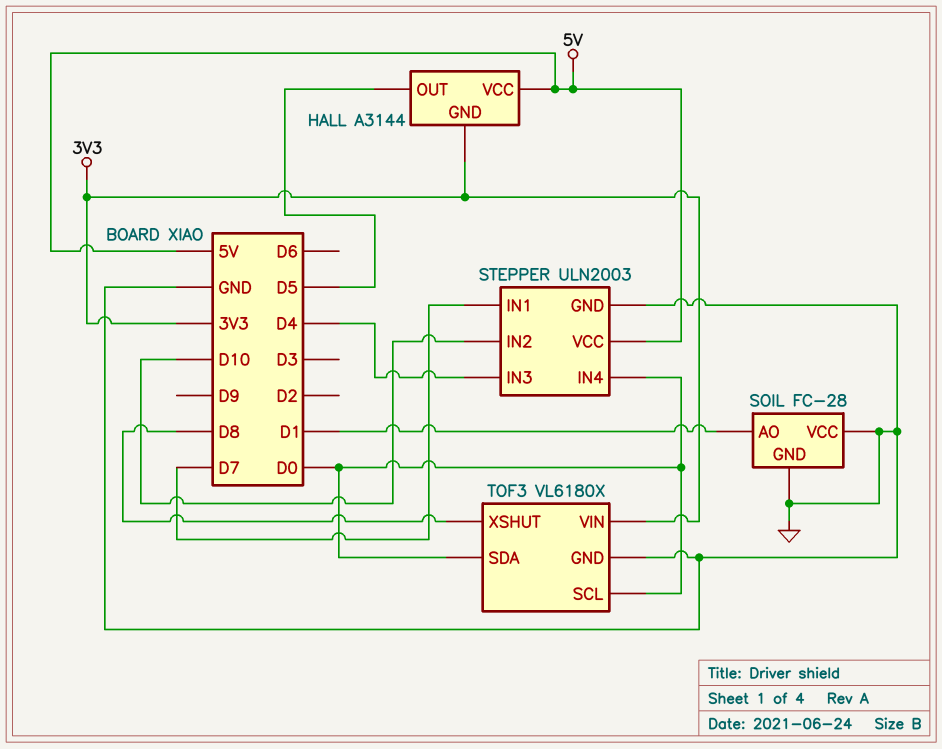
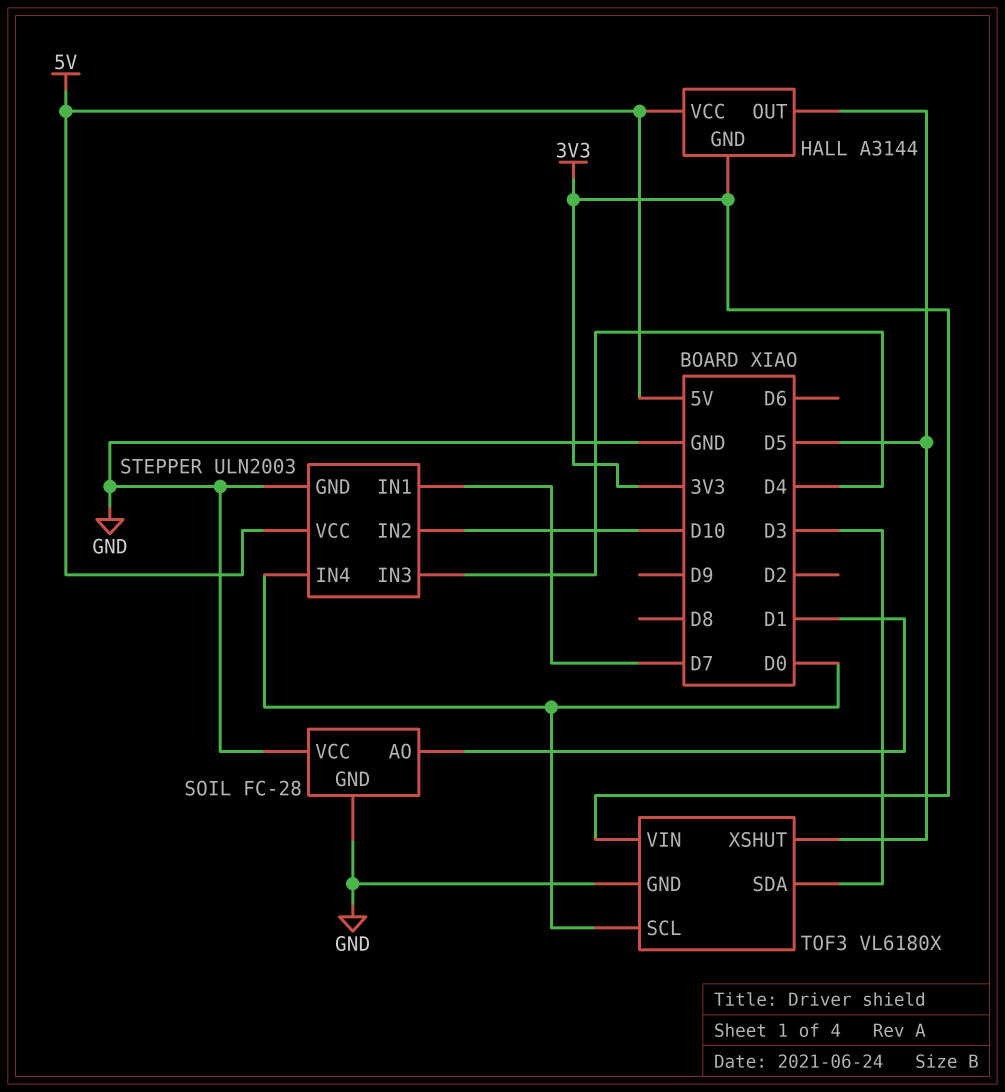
TOF3 pin SDA: D0 -> D3
TOF3 pin XSHUT: D8 -> D5

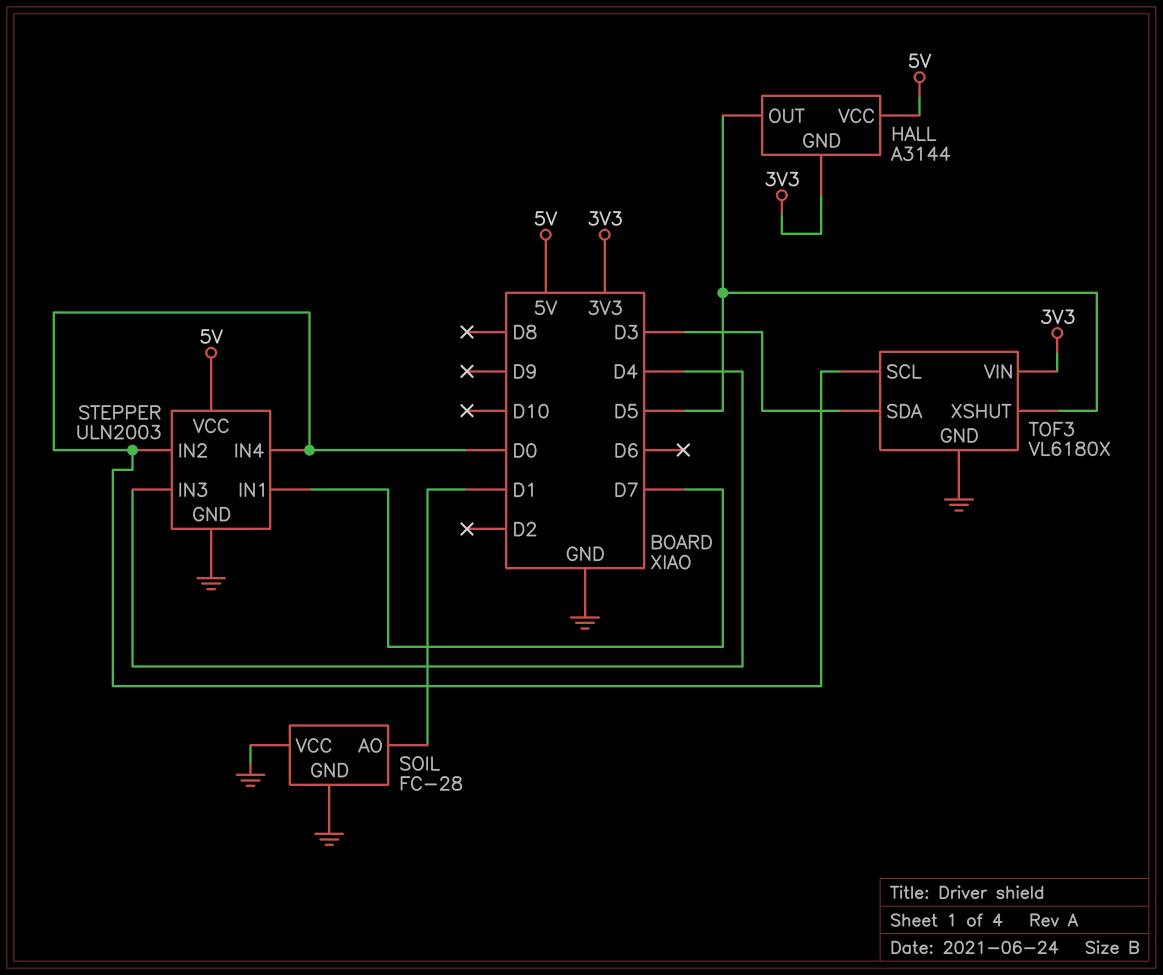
STEPPER pin IN2: D10 -> D0

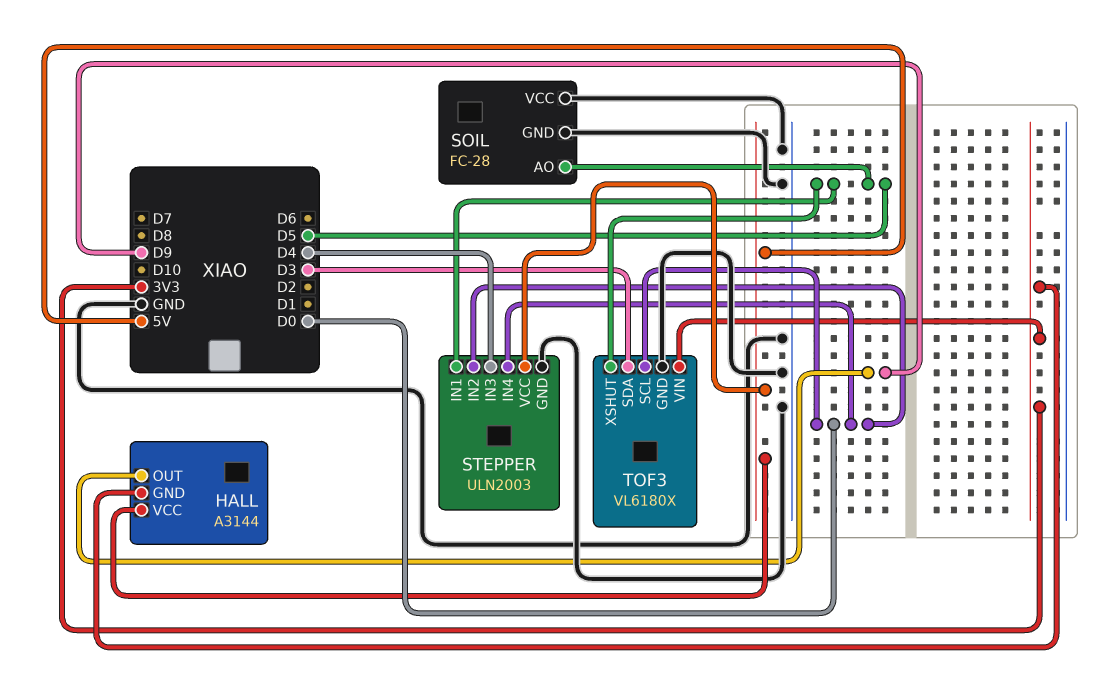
HALL pin OUT: D5 -> D9
SOIL pin AO: D1 -> D5
STEPPER pin IN1: D7 -> D5

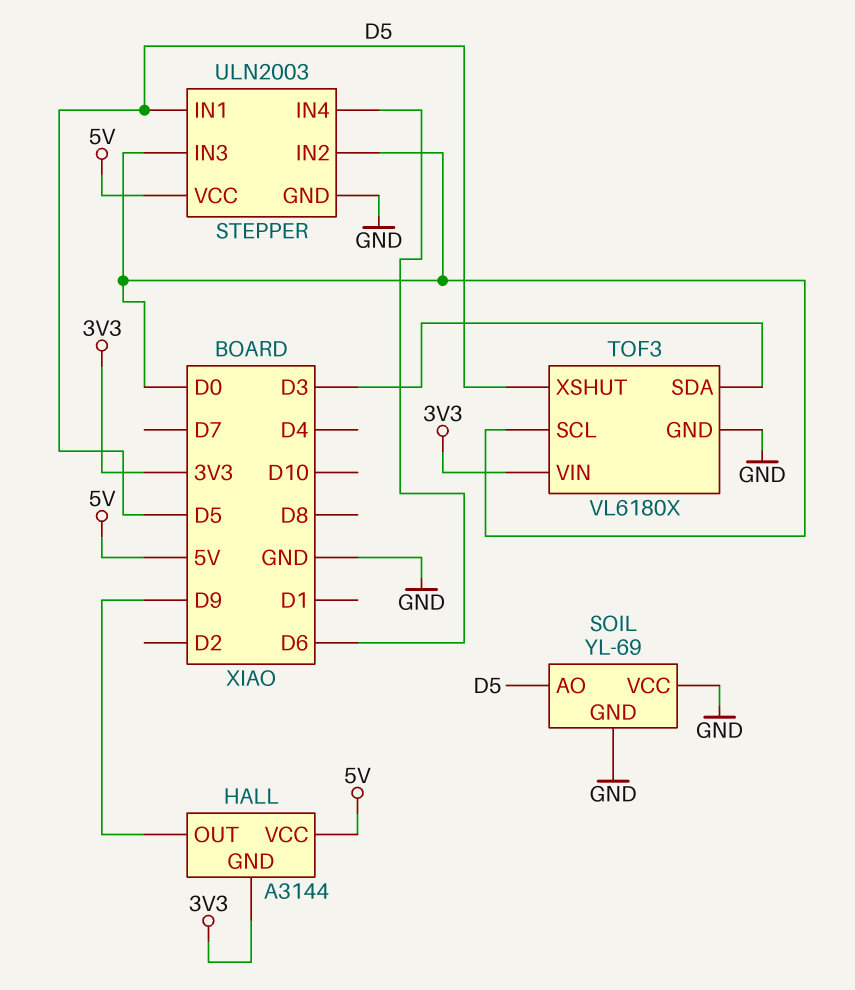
SOIL: FC-28 -> YL-69
STEPPER pin IN3: D4 -> D0
STEPPER pin IN4: D0 -> D6

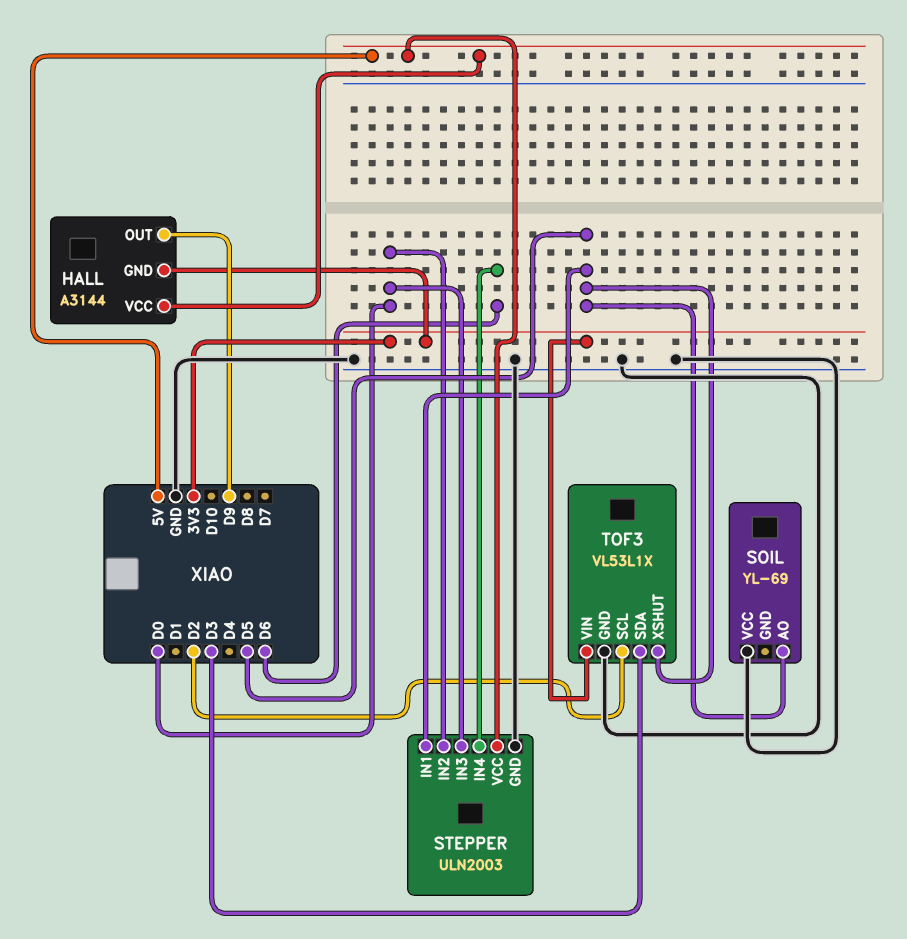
SOIL pin GND: GND -> none
TOF3: VL6180X -> VL53L1X
TOF3 pin SCL: D0 -> D2

